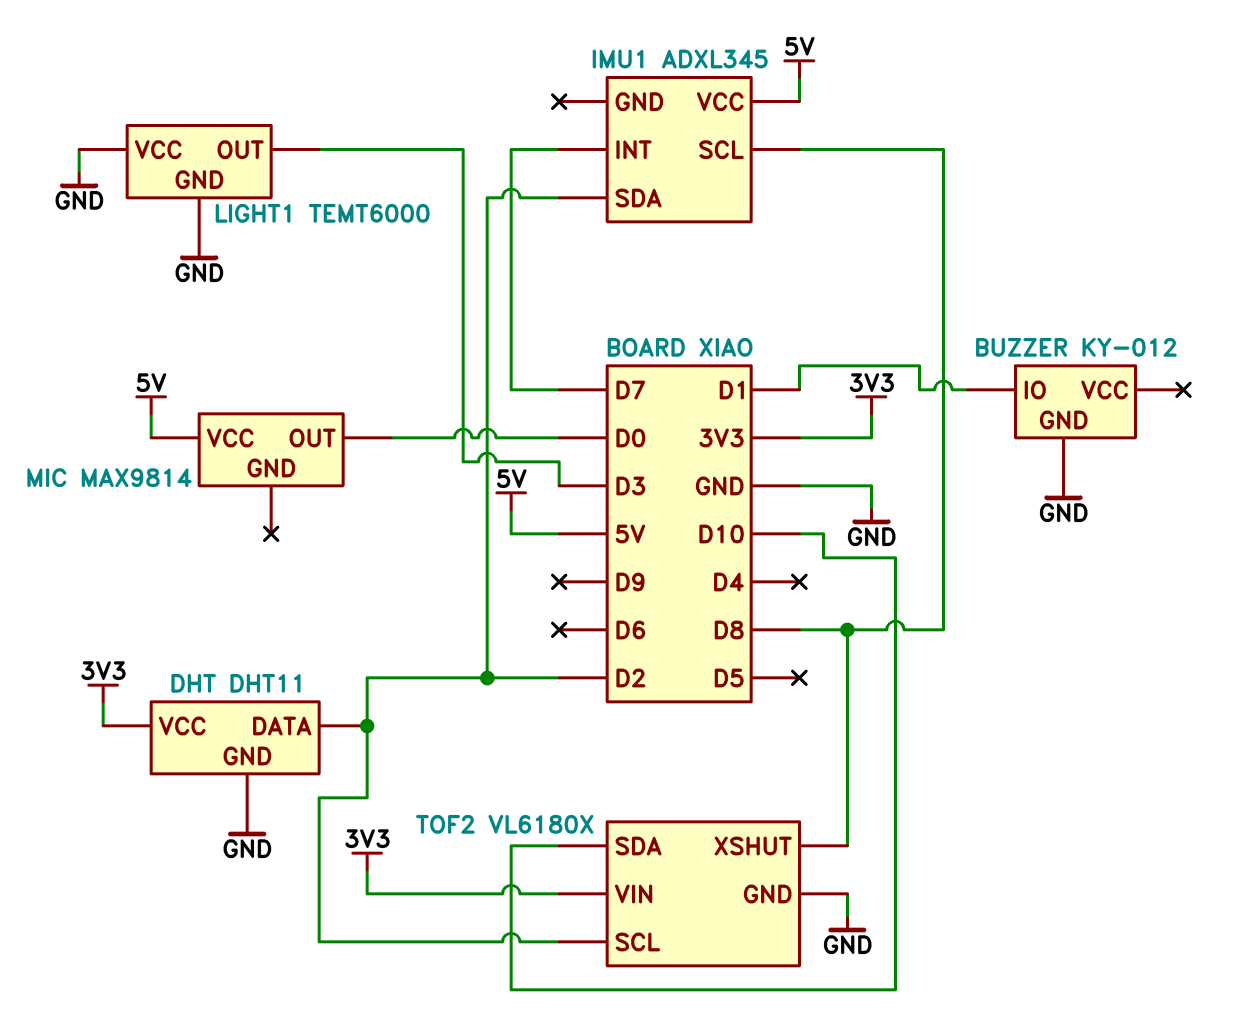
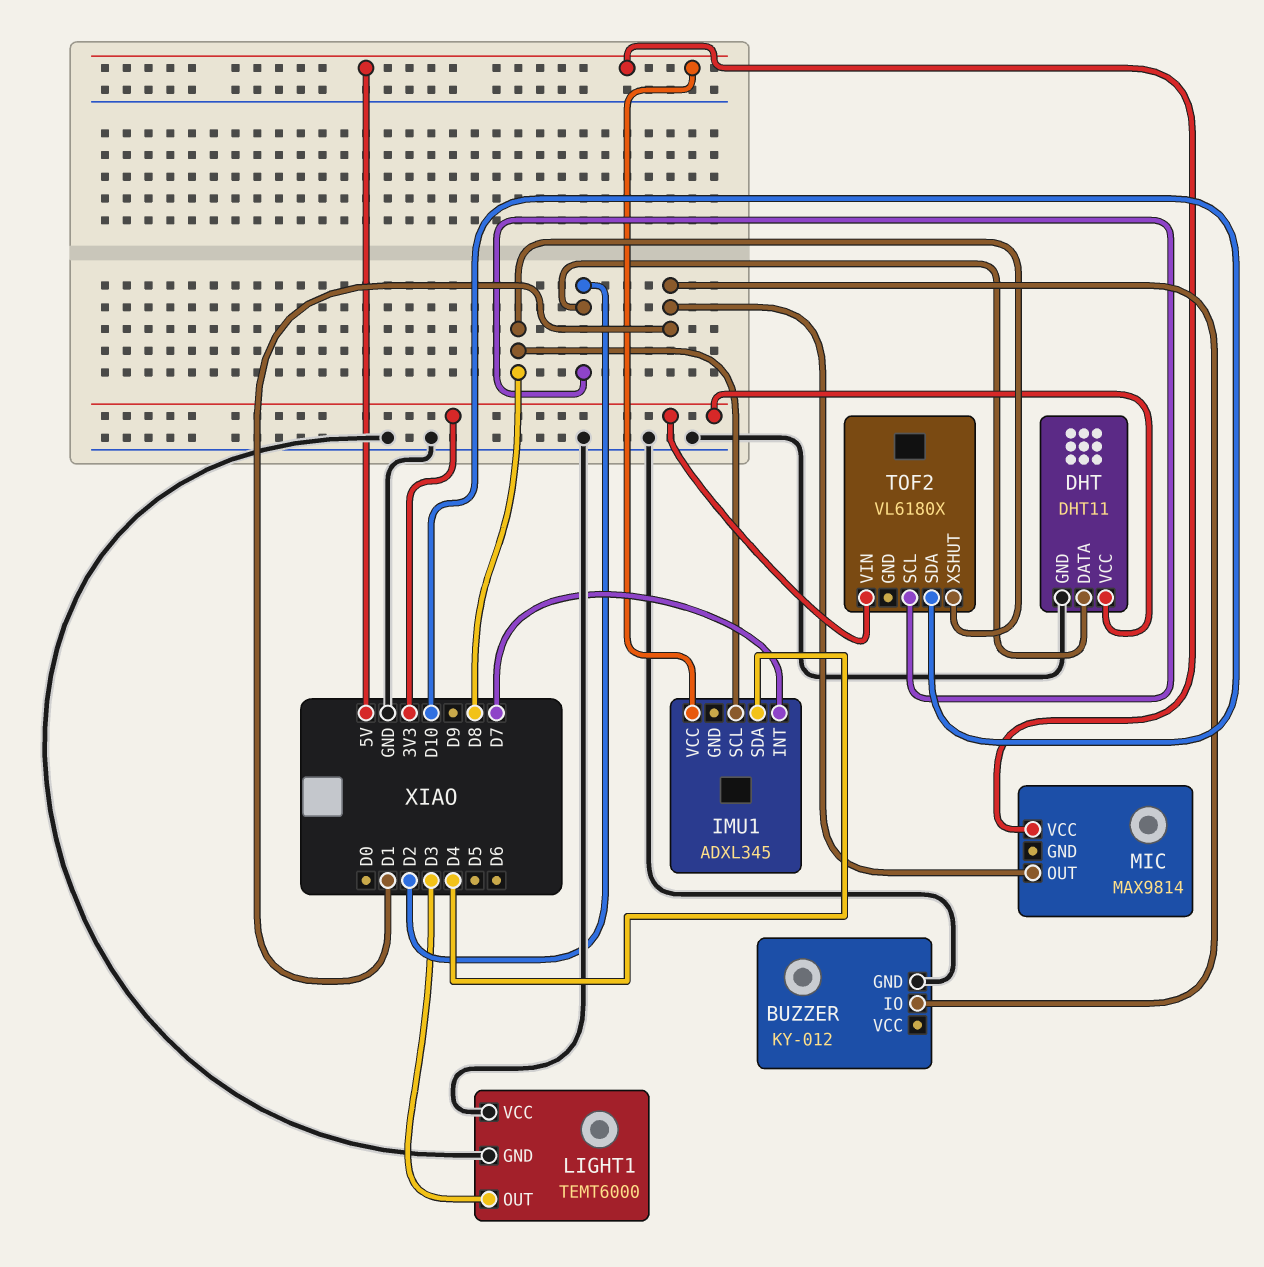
IMU1 pin SDA: D2 -> D4
MIC pin OUT: D0 -> D1
TOF2 pin GND: GND -> none

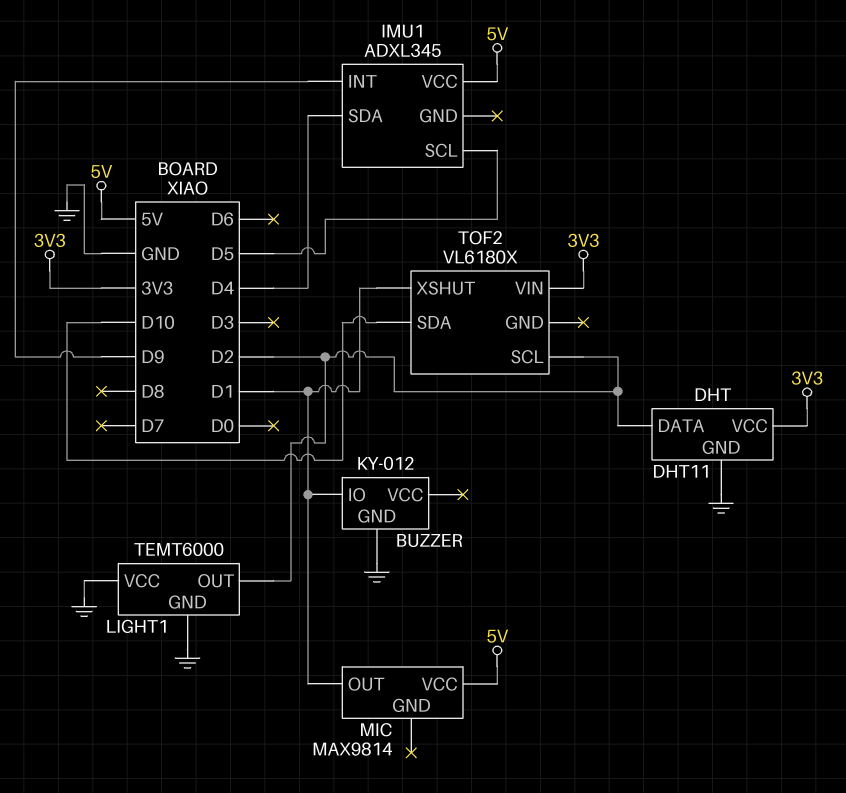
IMU1 pin INT: D7 -> D9
IMU1 pin SCL: D8 -> D5
LIGHT1 pin OUT: D3 -> D2
TOF2 pin XSHUT: D8 -> D1

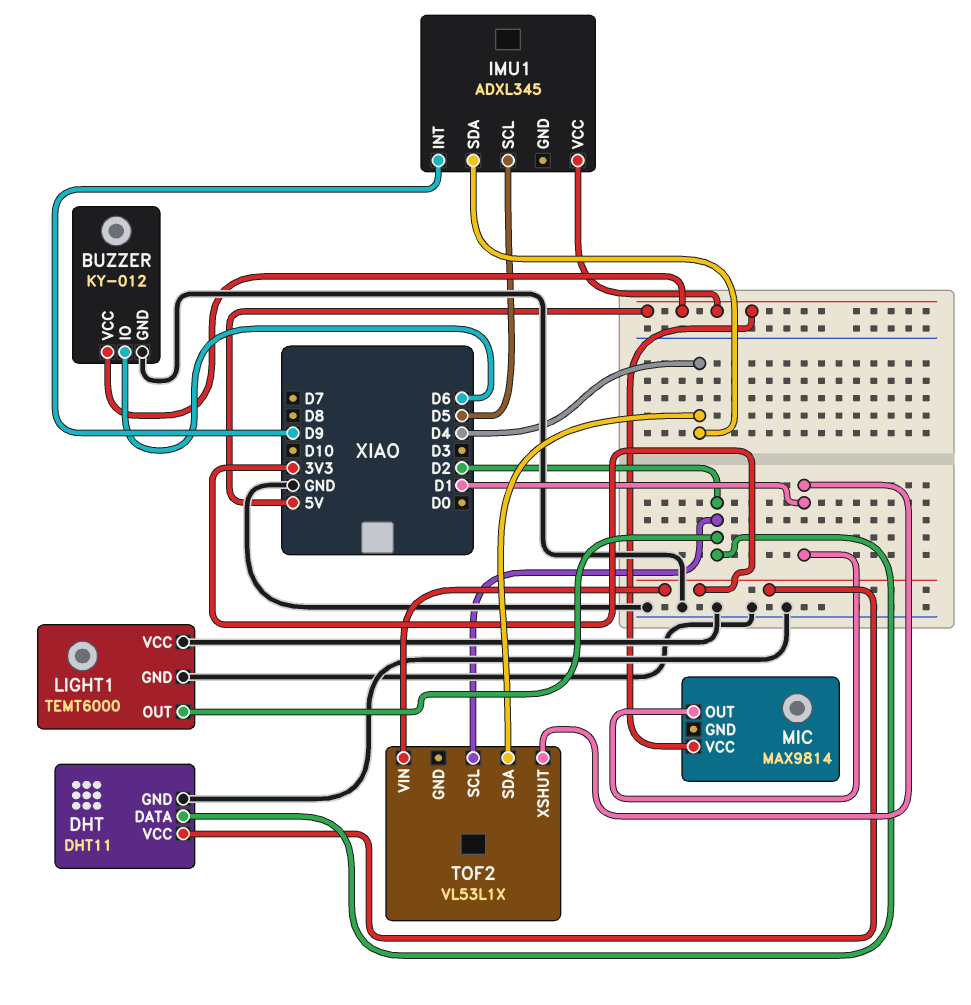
BUZZER pin IO: D1 -> D6
BUZZER pin VCC: none -> 5V
TOF2: VL6180X -> VL53L1X
TOF2 pin SDA: D10 -> D4

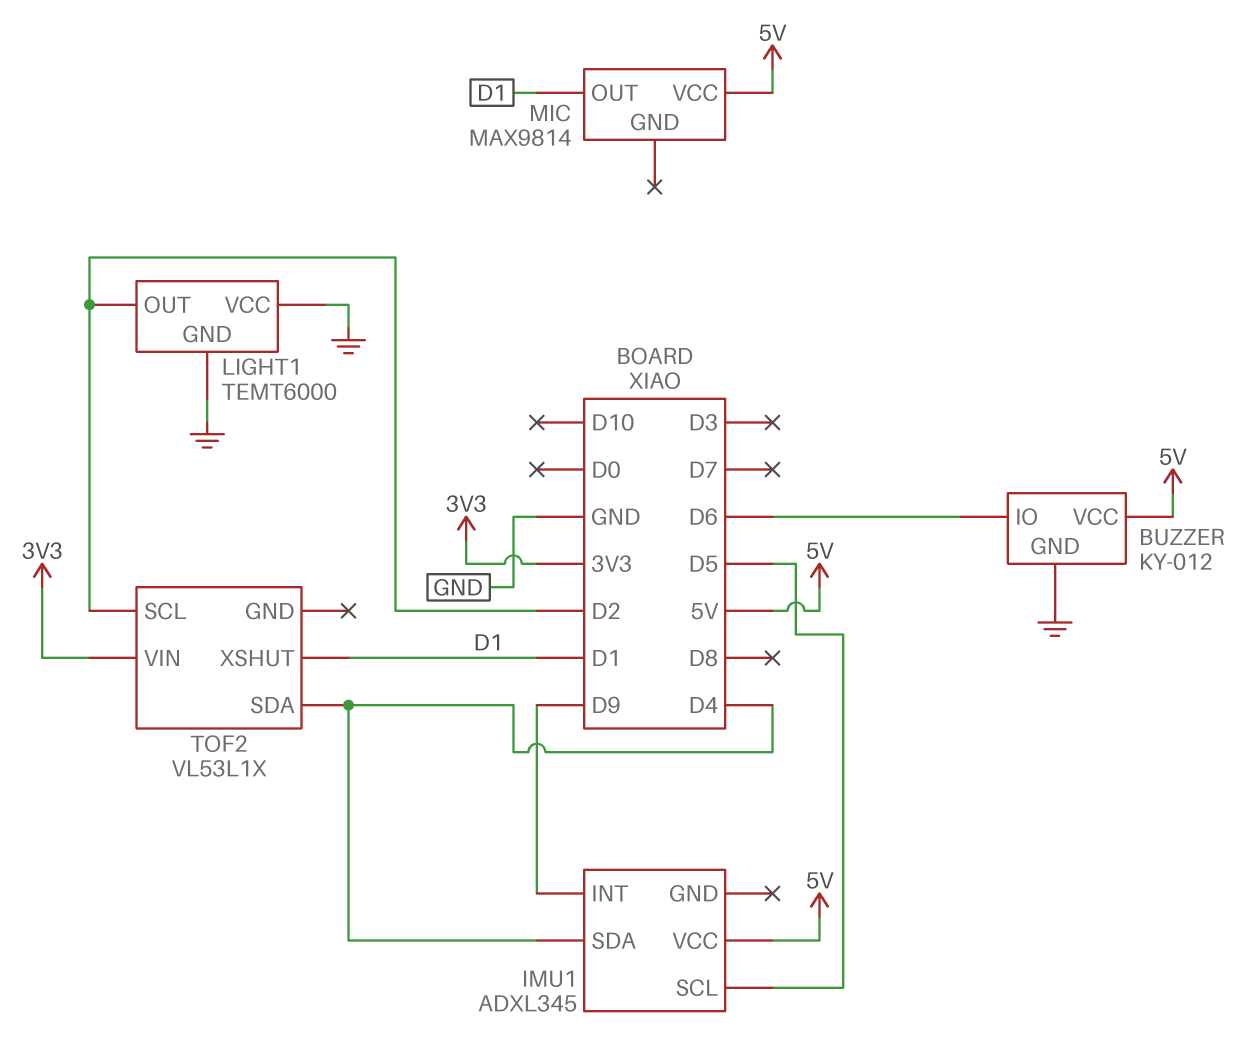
DHT: DHT11 -> none
DHT pin DATA: D2 -> none
DHT pin GND: GND -> none
DHT pin VCC: 3V3 -> none

